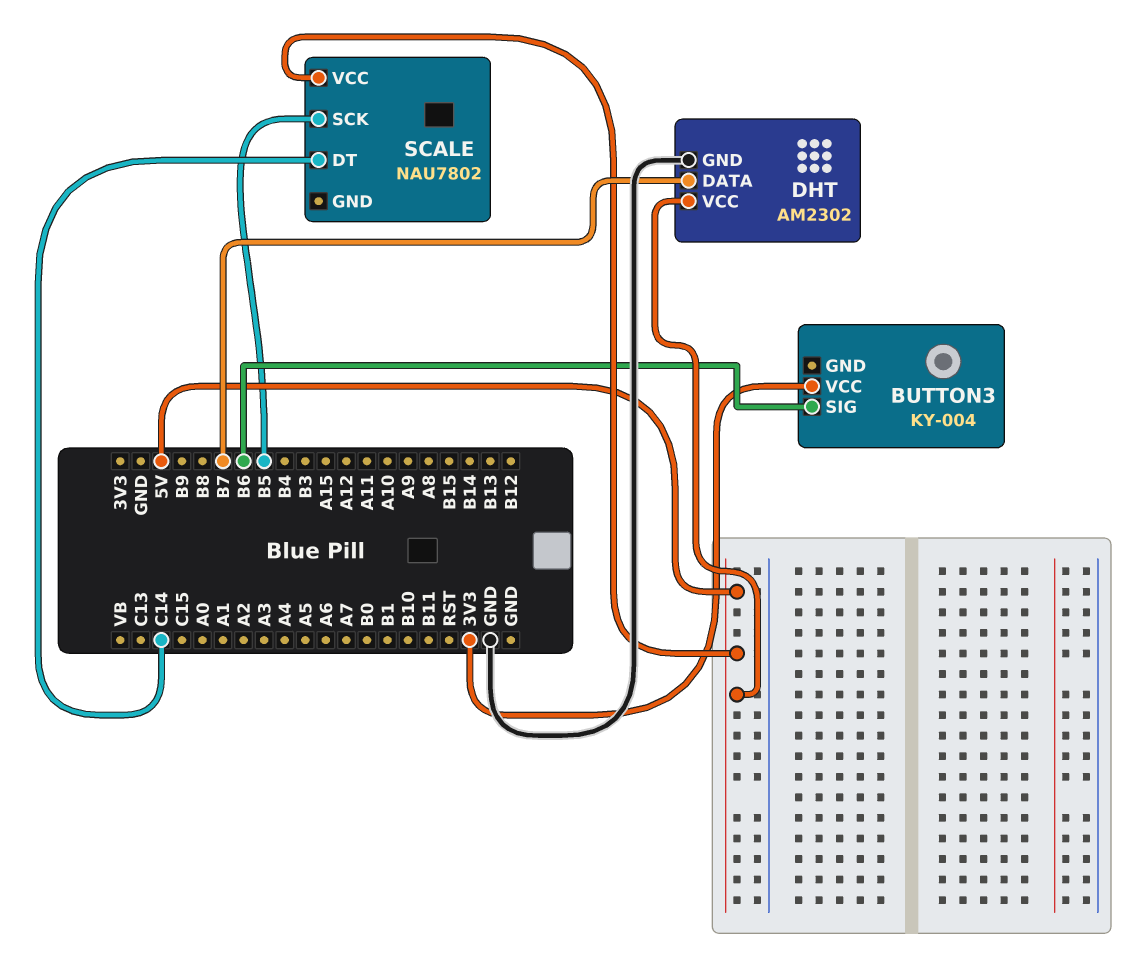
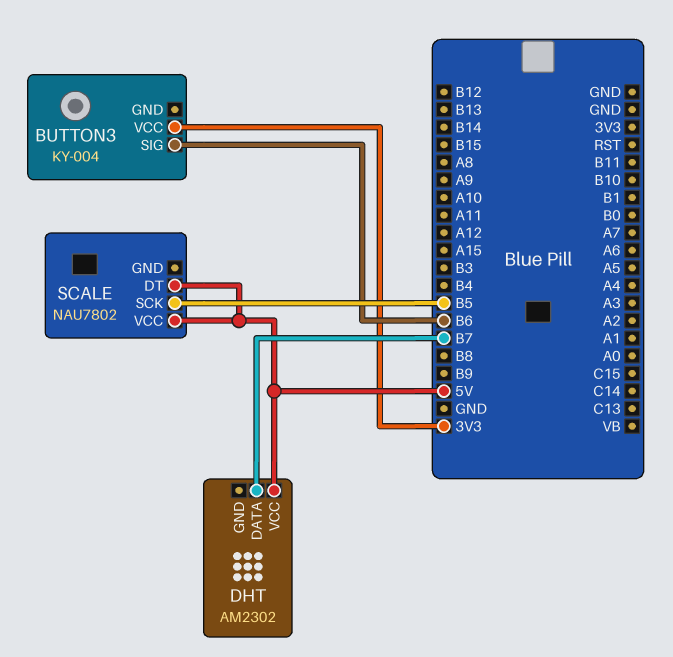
DHT pin GND: GND -> none
SCALE pin DT: C14 -> 5V

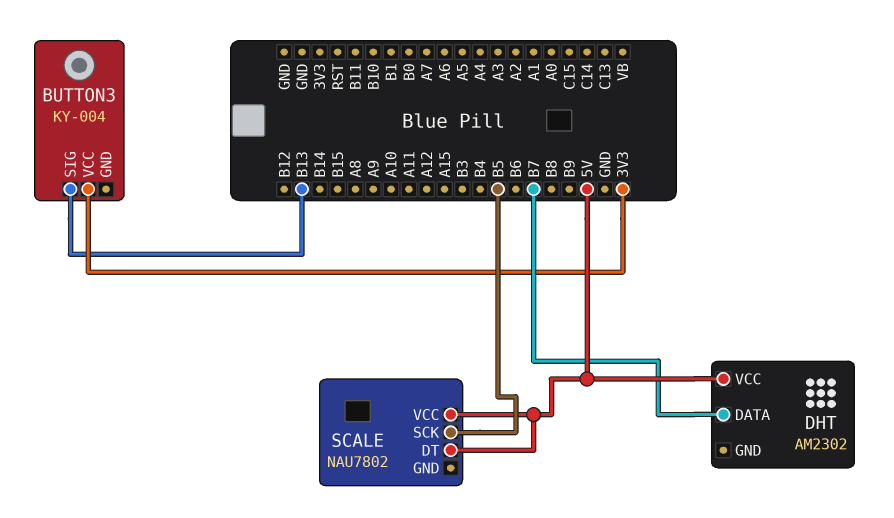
BUTTON3 pin SIG: B6 -> B13

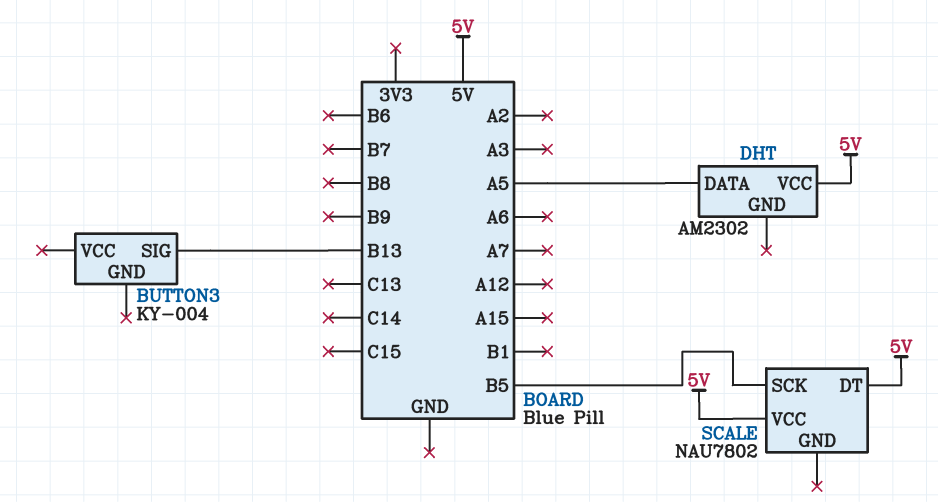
BUTTON3 pin VCC: 3V3 -> none
DHT pin DATA: B7 -> A5

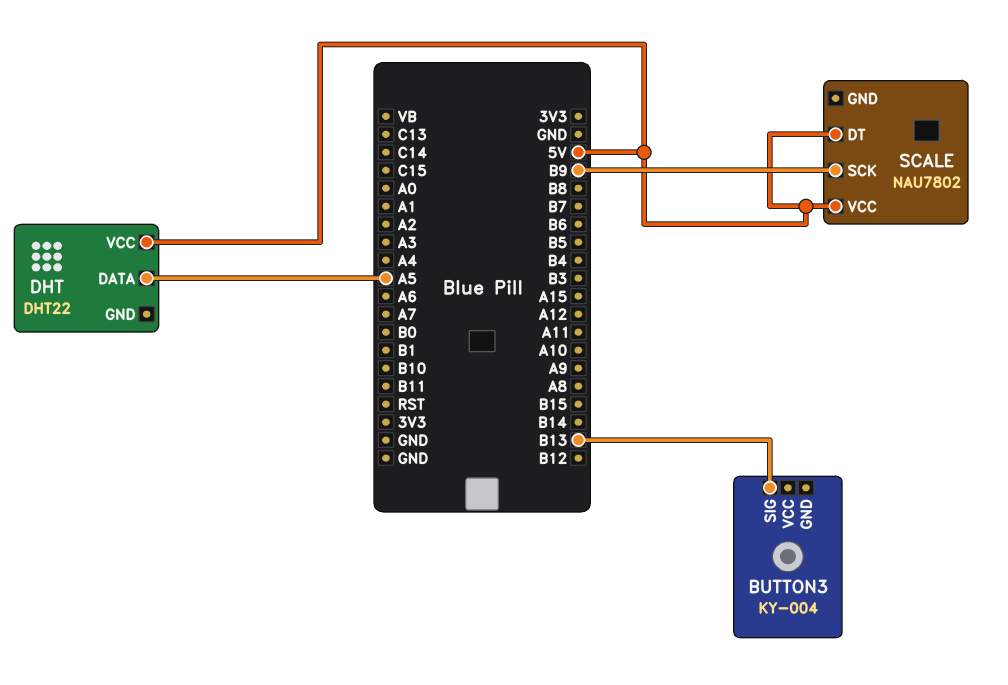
DHT: AM2302 -> DHT22
SCALE pin SCK: B5 -> B9

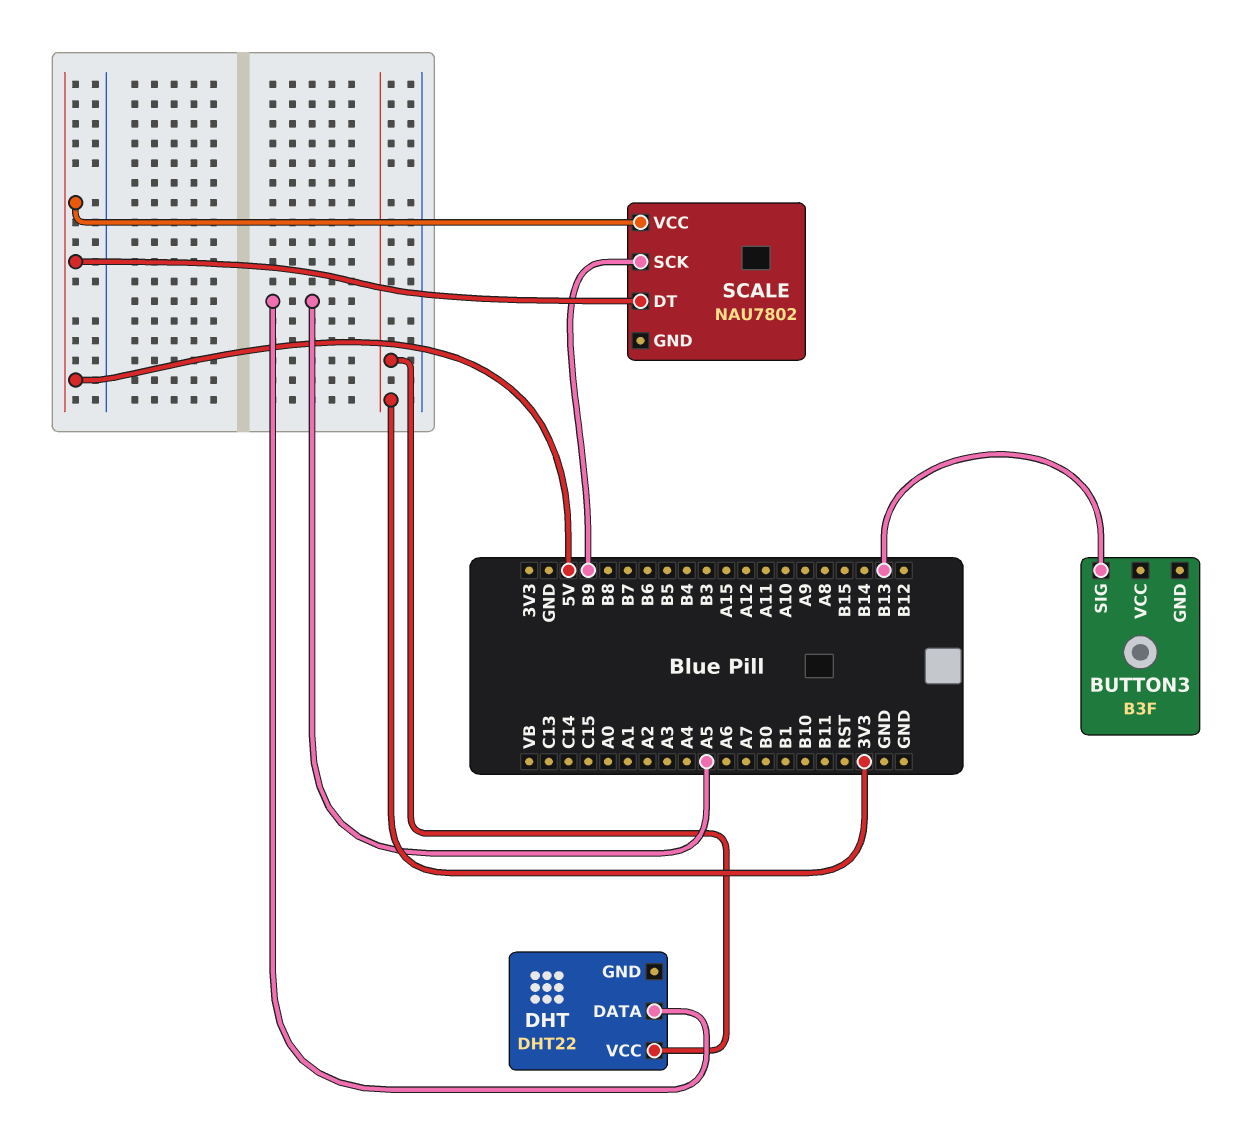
BUTTON3: KY-004 -> B3F
DHT pin VCC: 5V -> 3V3

